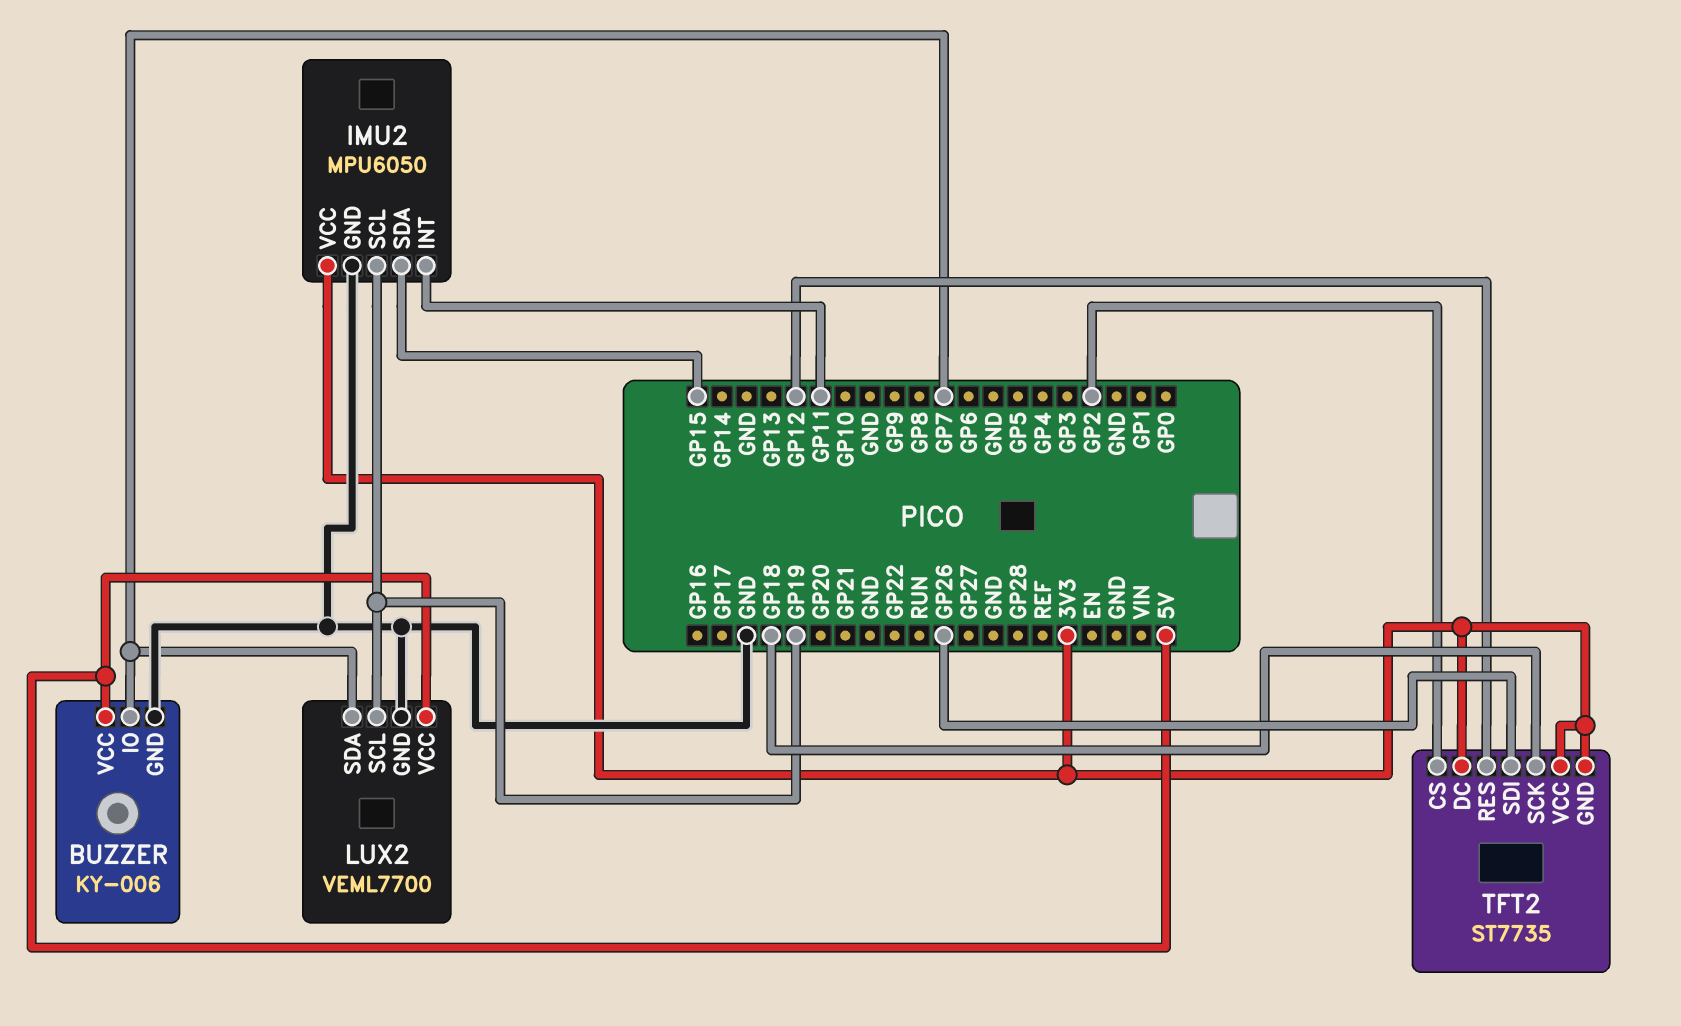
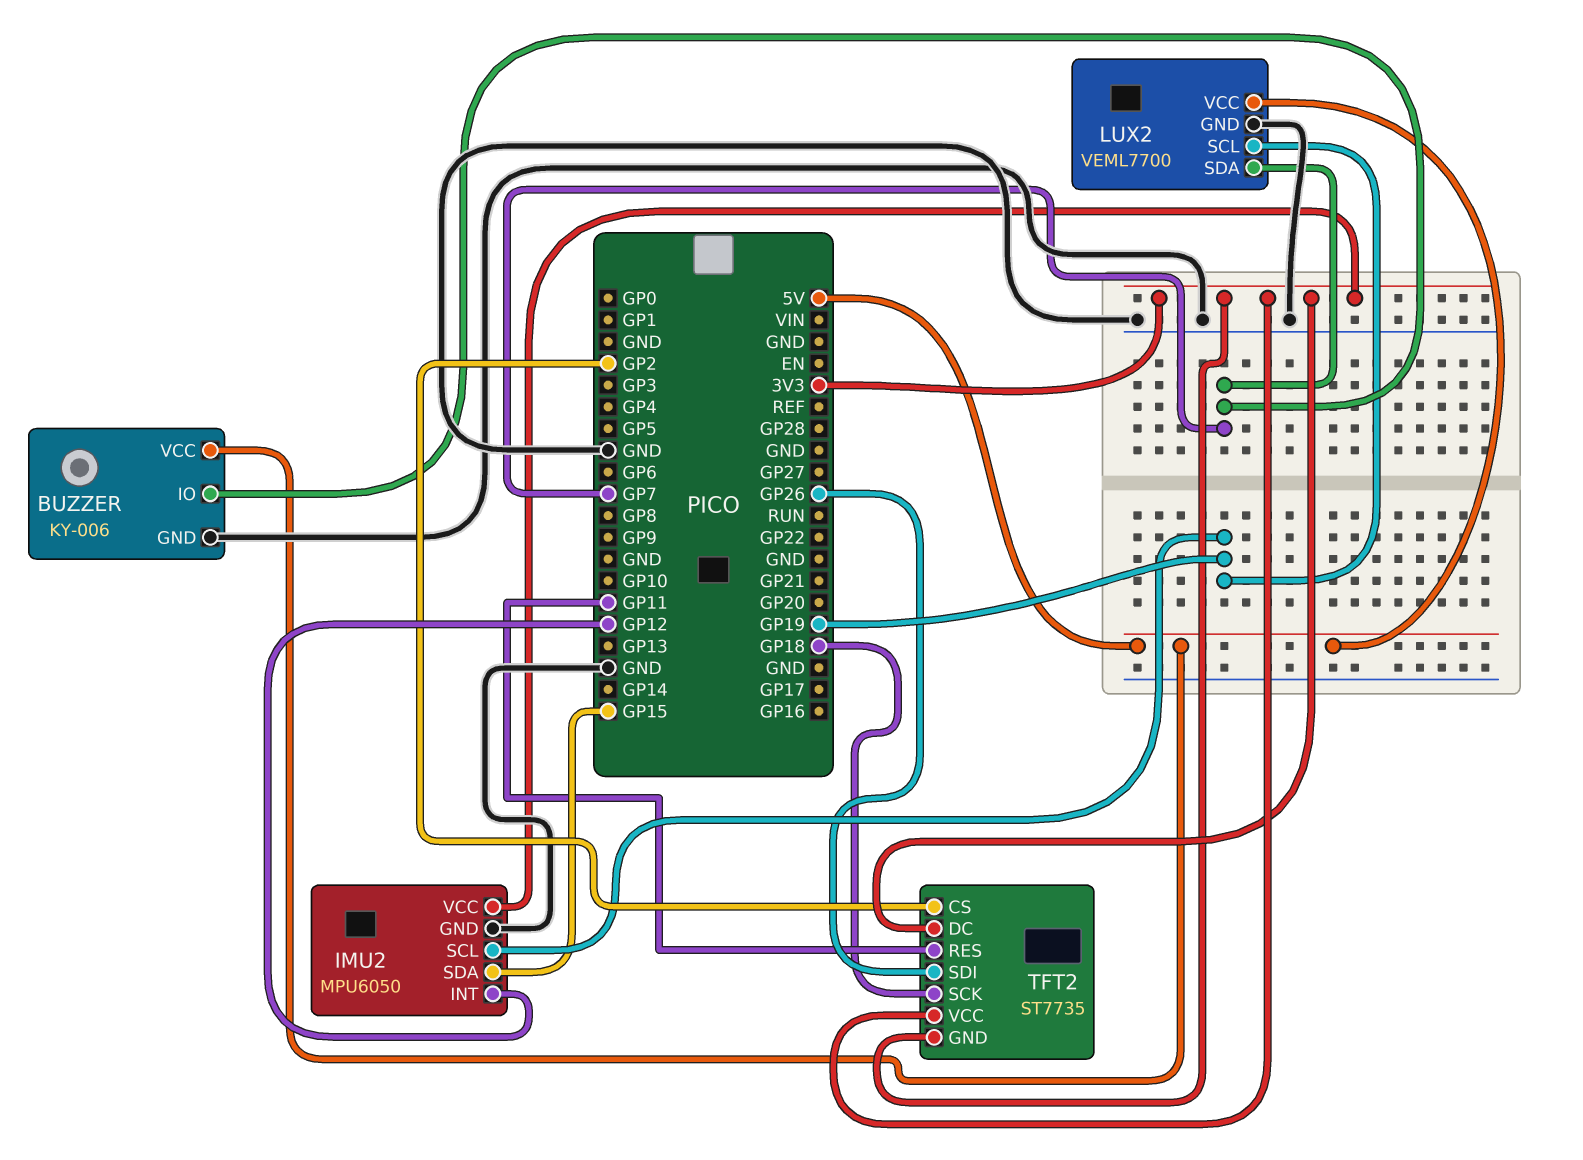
IMU2 pin INT: GP11 -> GP12
TFT2 pin RES: GP12 -> GP11

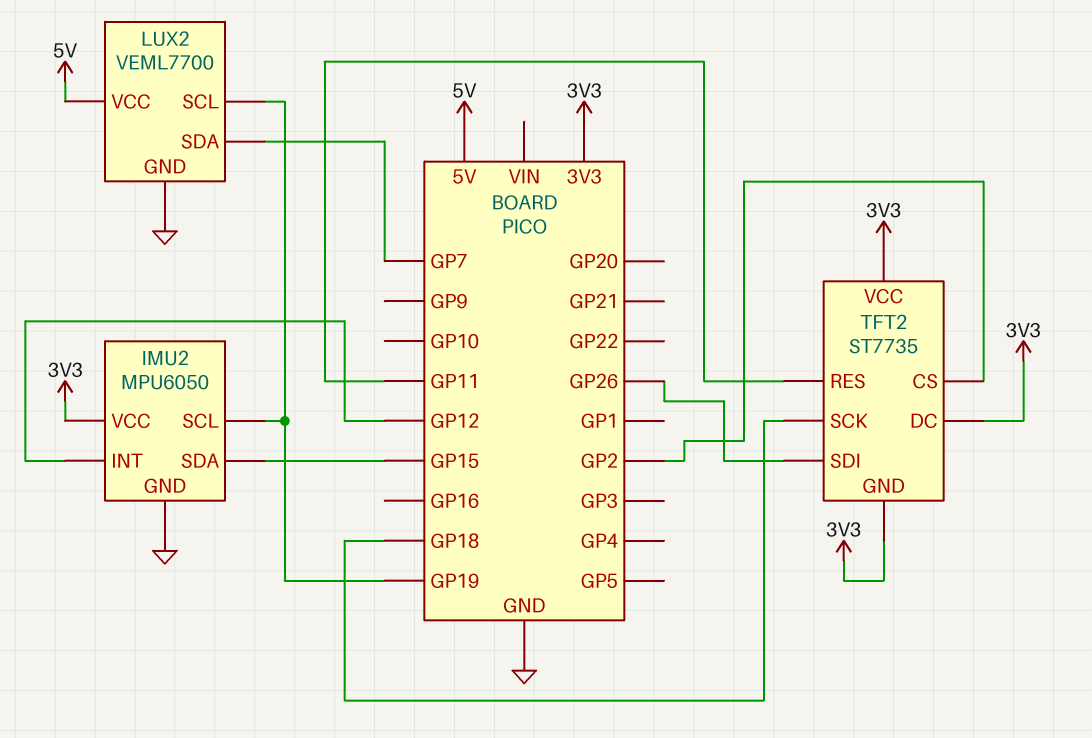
BUZZER: KY-006 -> none
BUZZER pin GND: GND -> none
BUZZER pin IO: GP7 -> none
BUZZER pin VCC: 5V -> none

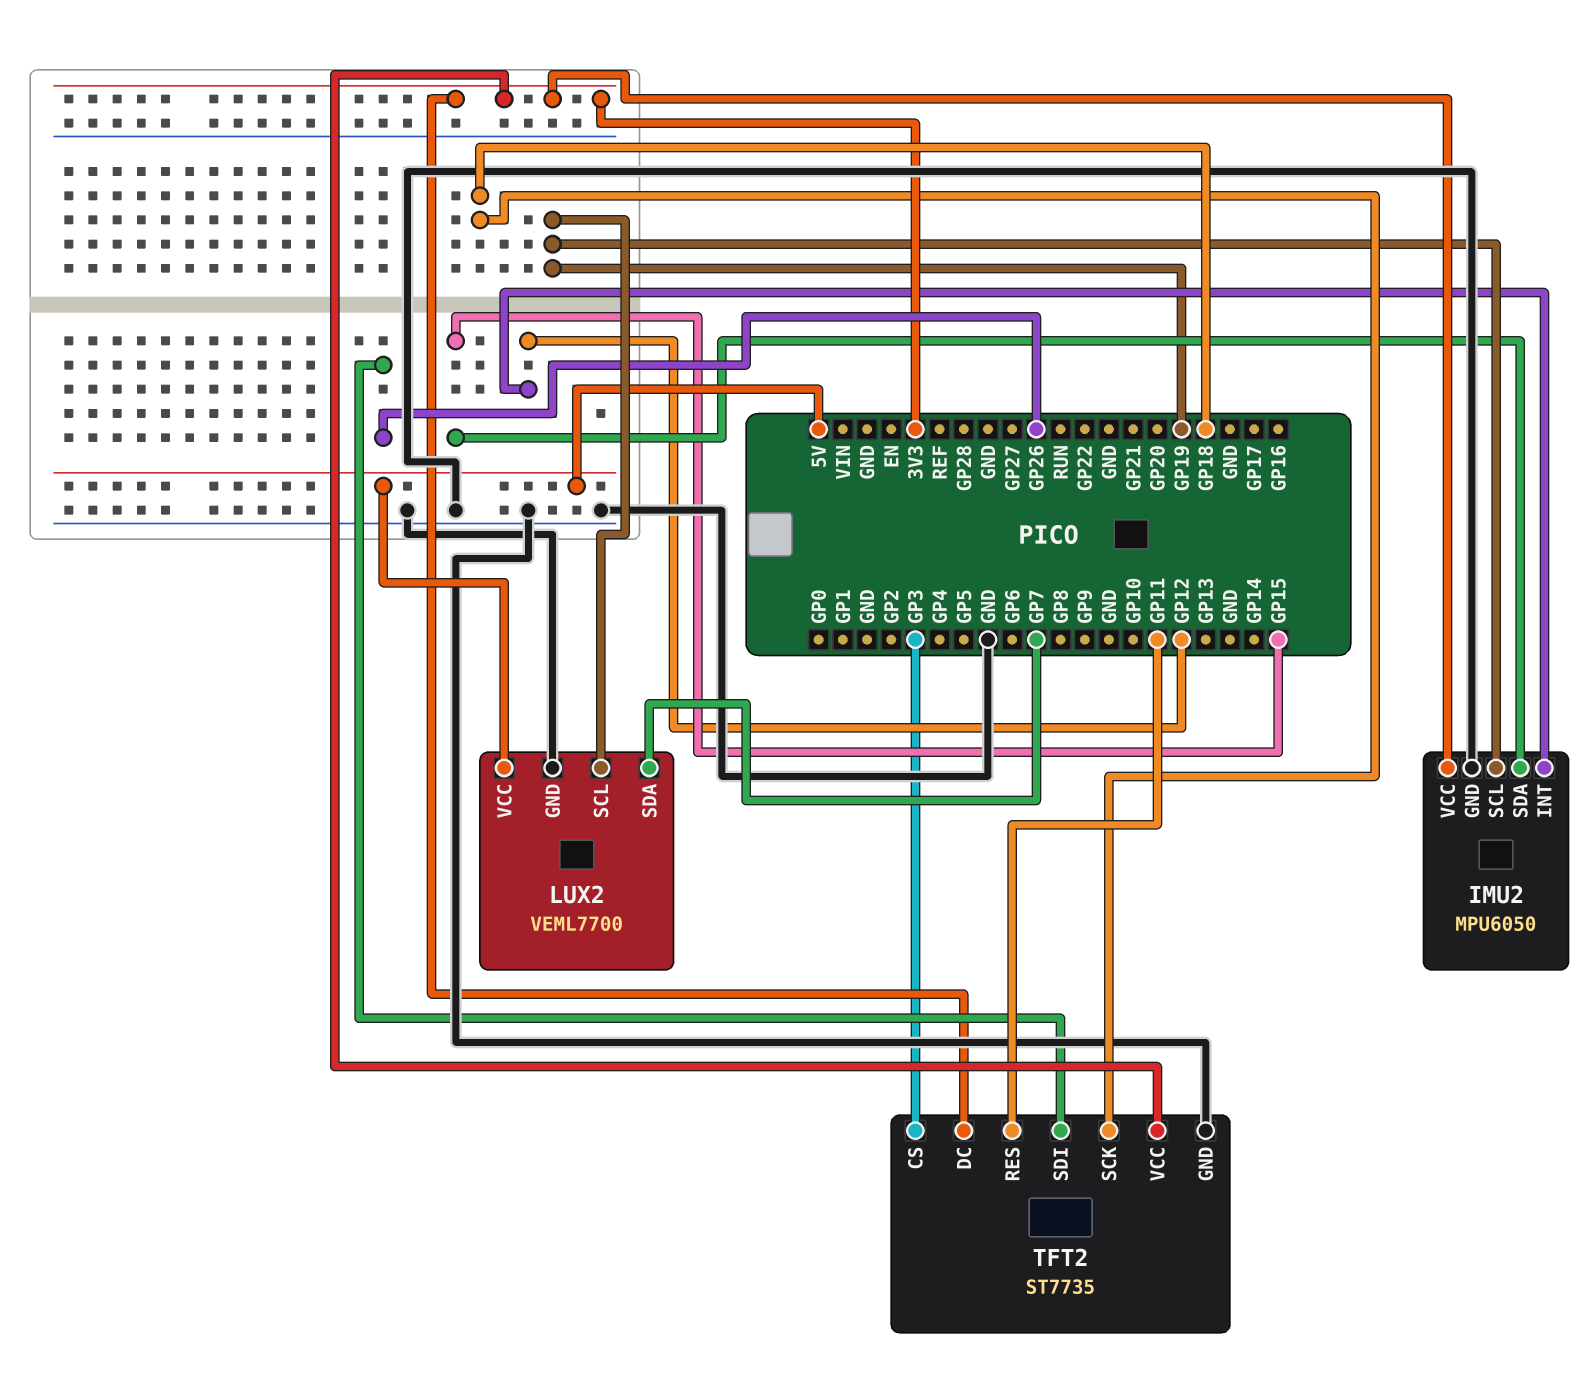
TFT2 pin CS: GP2 -> GP3
TFT2 pin GND: 3V3 -> GND

